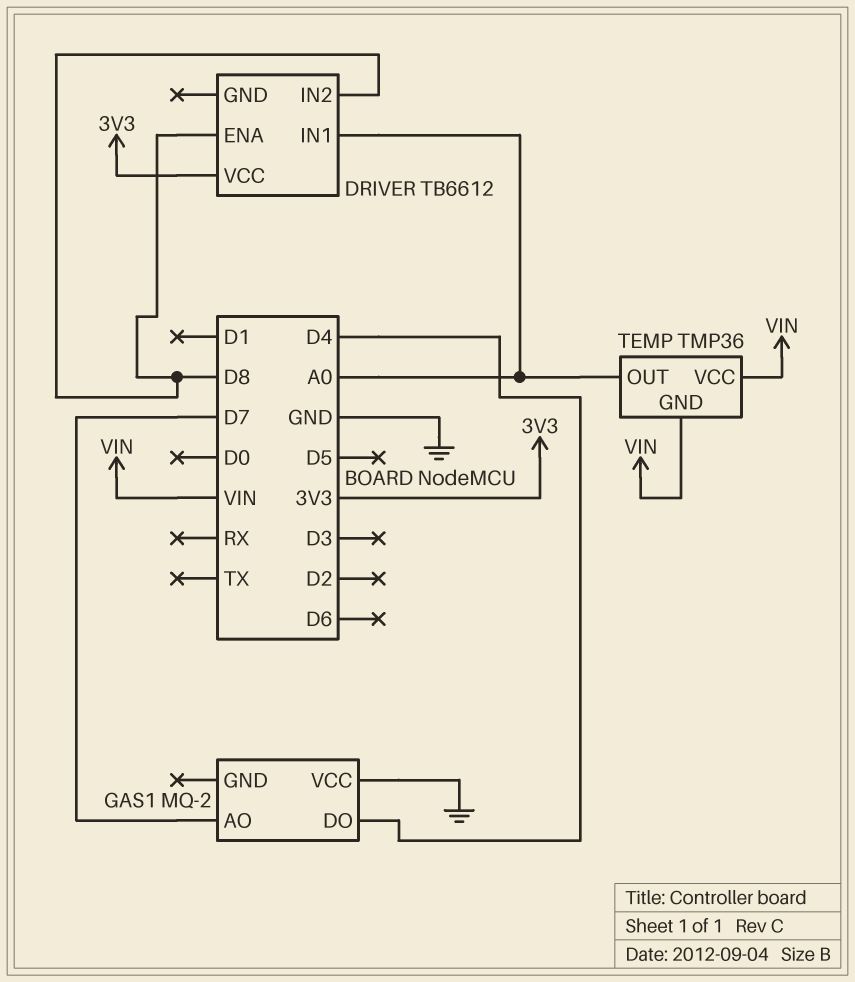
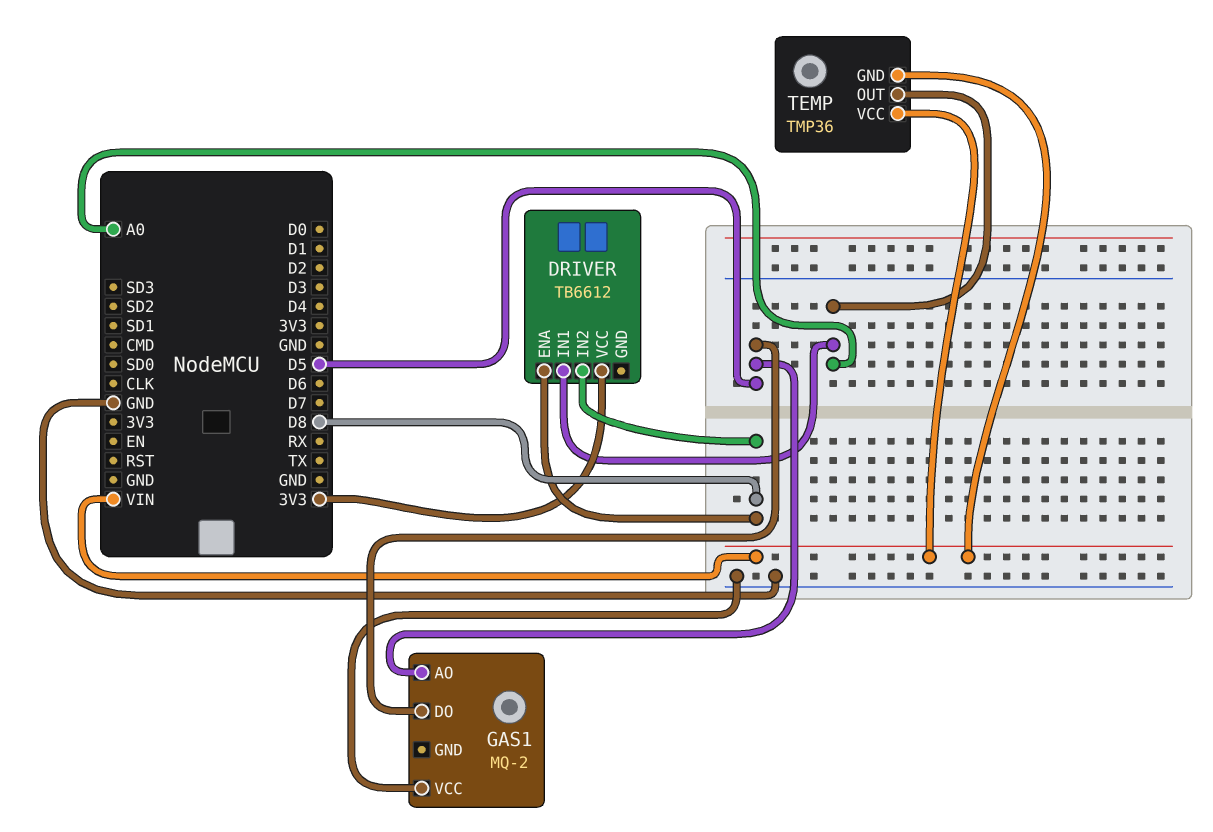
GAS1 pin AO: D7 -> D5
GAS1 pin DO: D4 -> D5

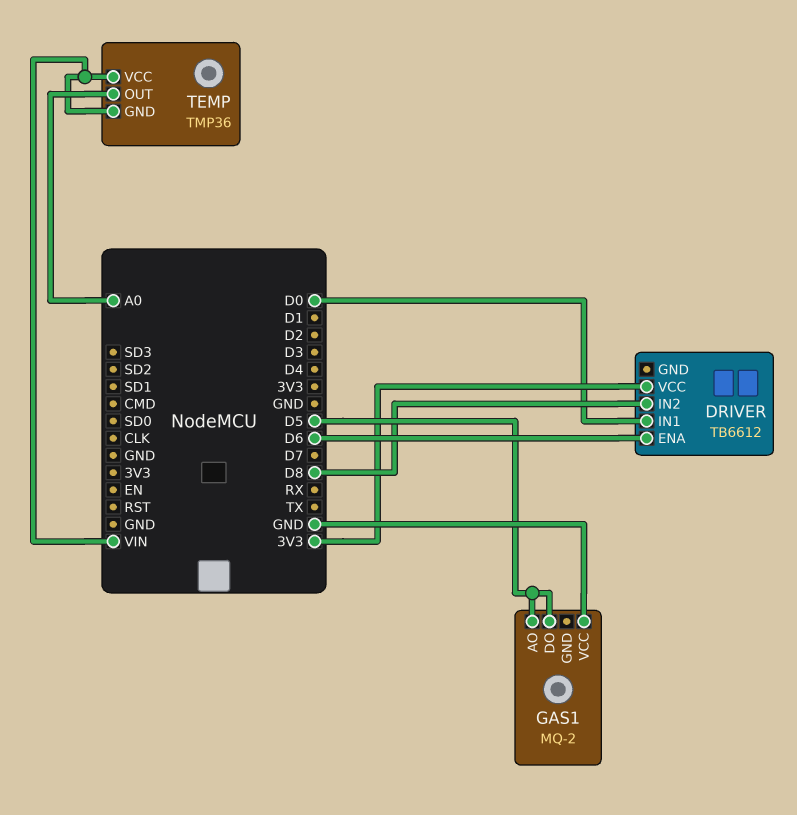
DRIVER pin ENA: D8 -> D6
DRIVER pin IN1: A0 -> D0

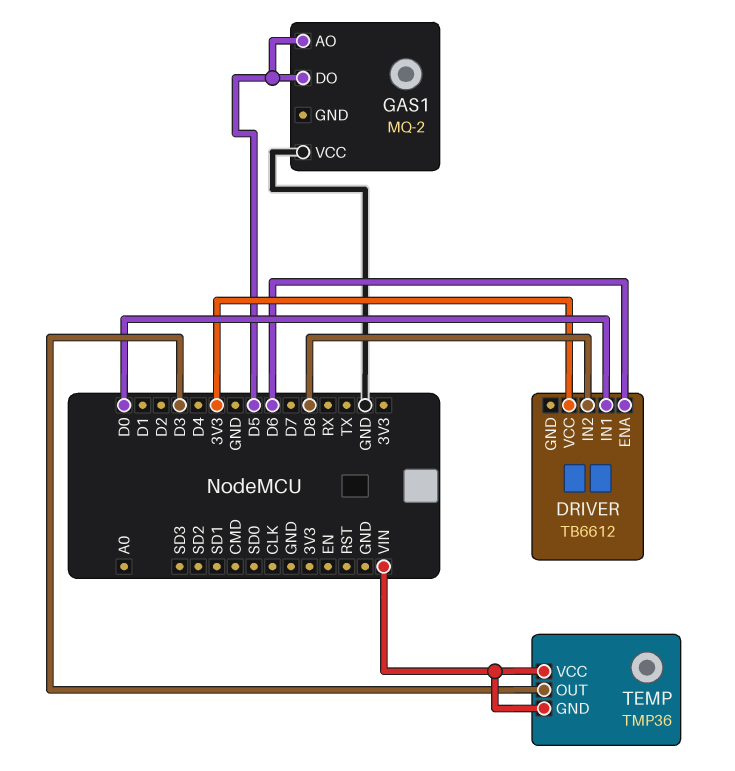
TEMP pin OUT: A0 -> D3

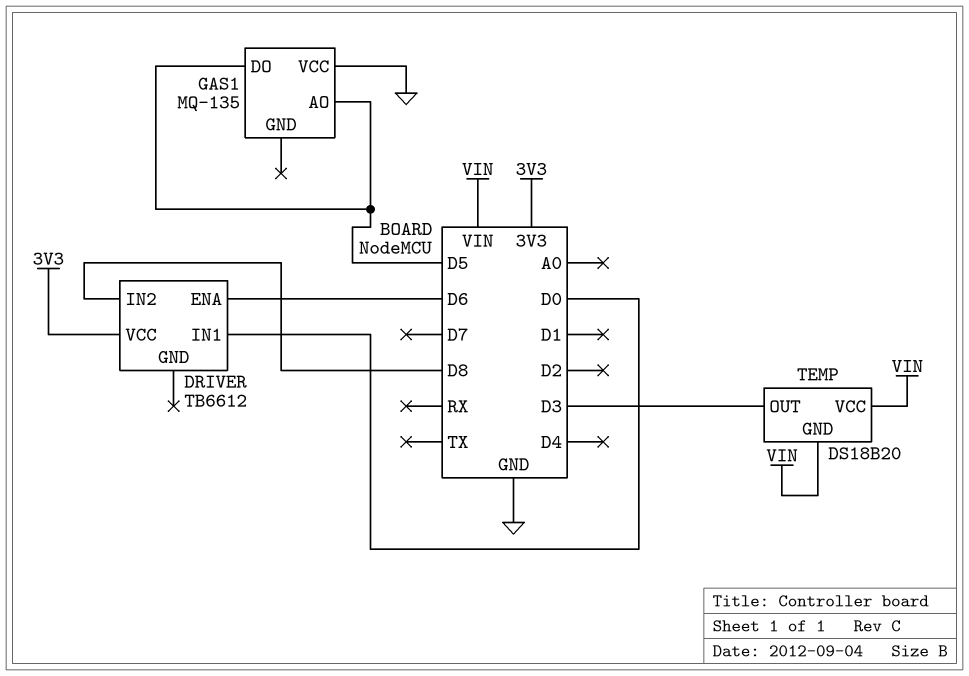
GAS1: MQ-2 -> MQ-135
TEMP: TMP36 -> DS18B20

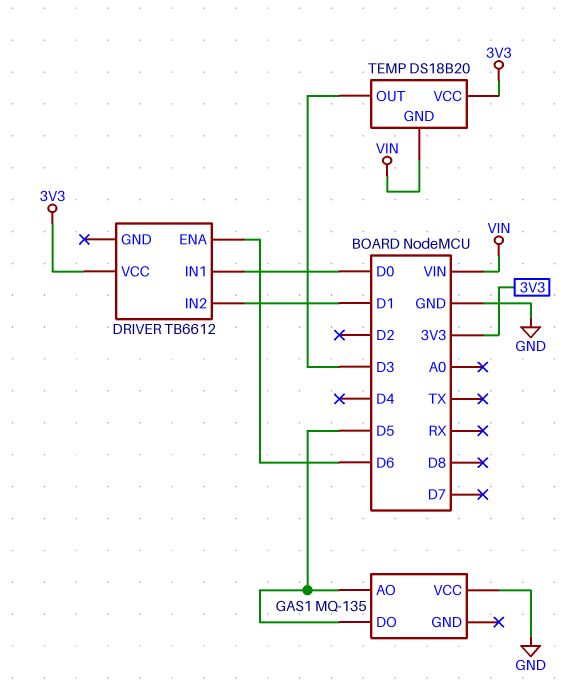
DRIVER pin IN2: D8 -> D1
TEMP pin VCC: VIN -> 3V3

